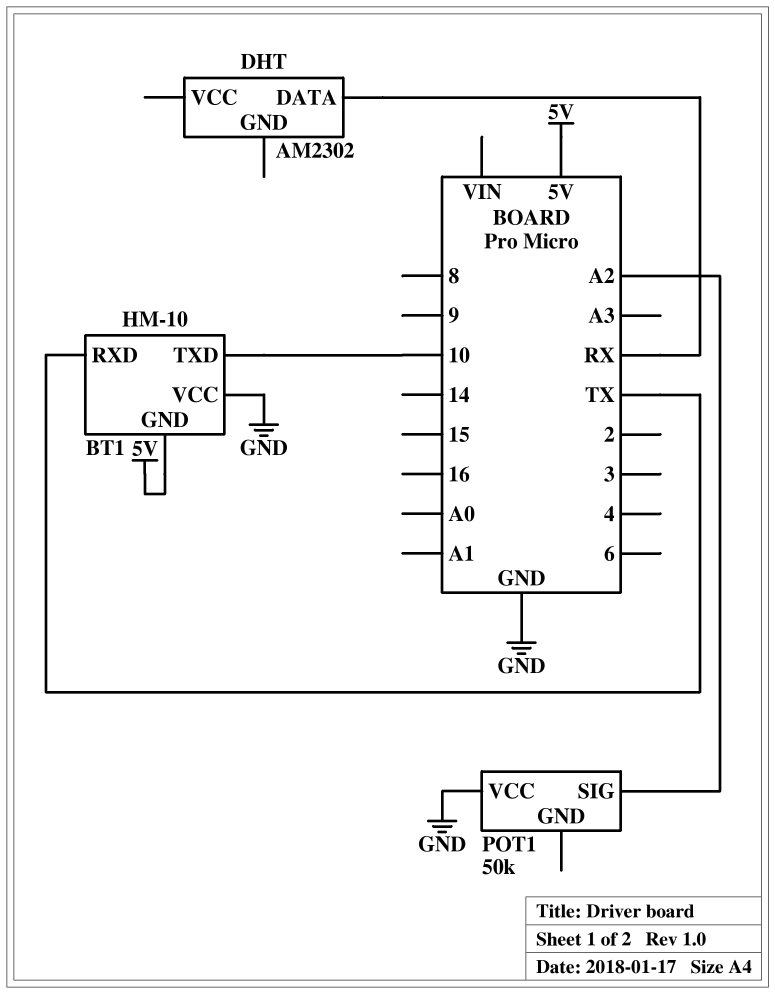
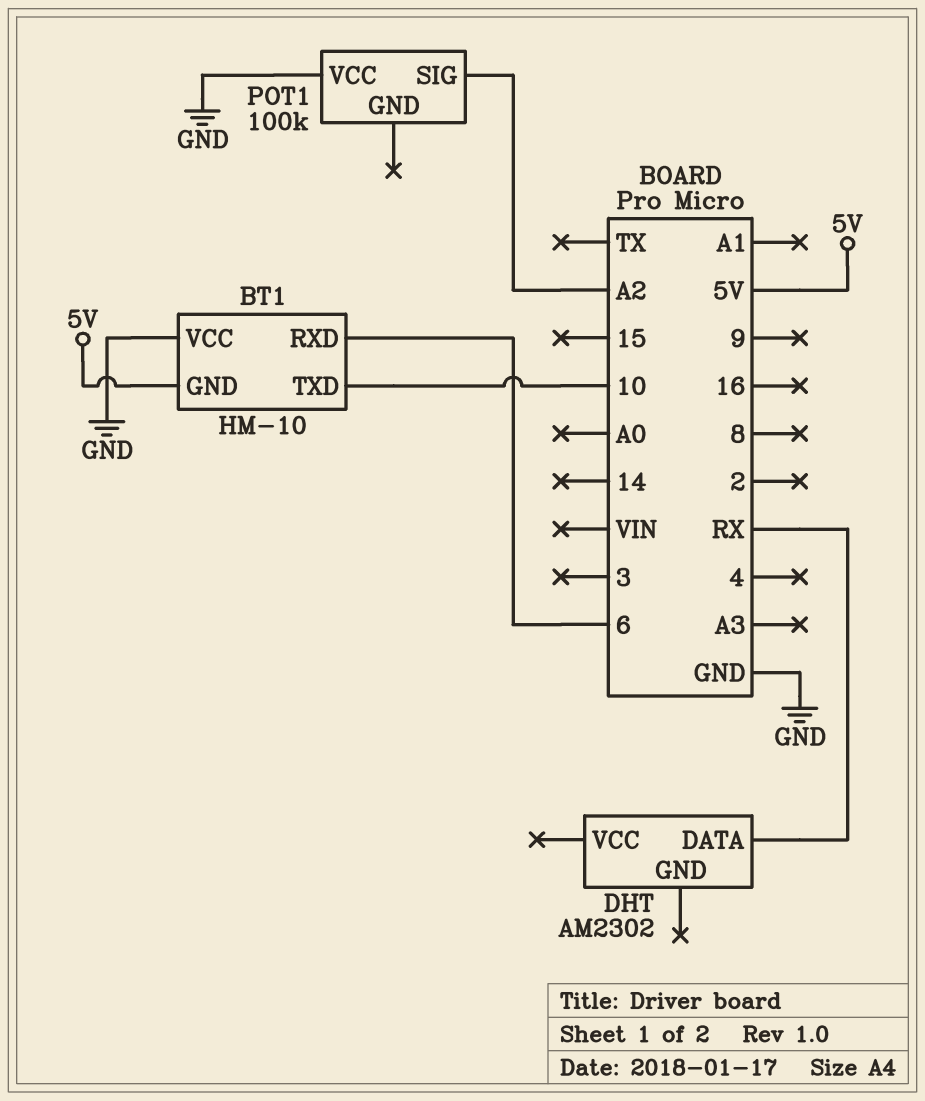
BT1 pin RXD: TX -> 6
POT1: 50k -> 100k

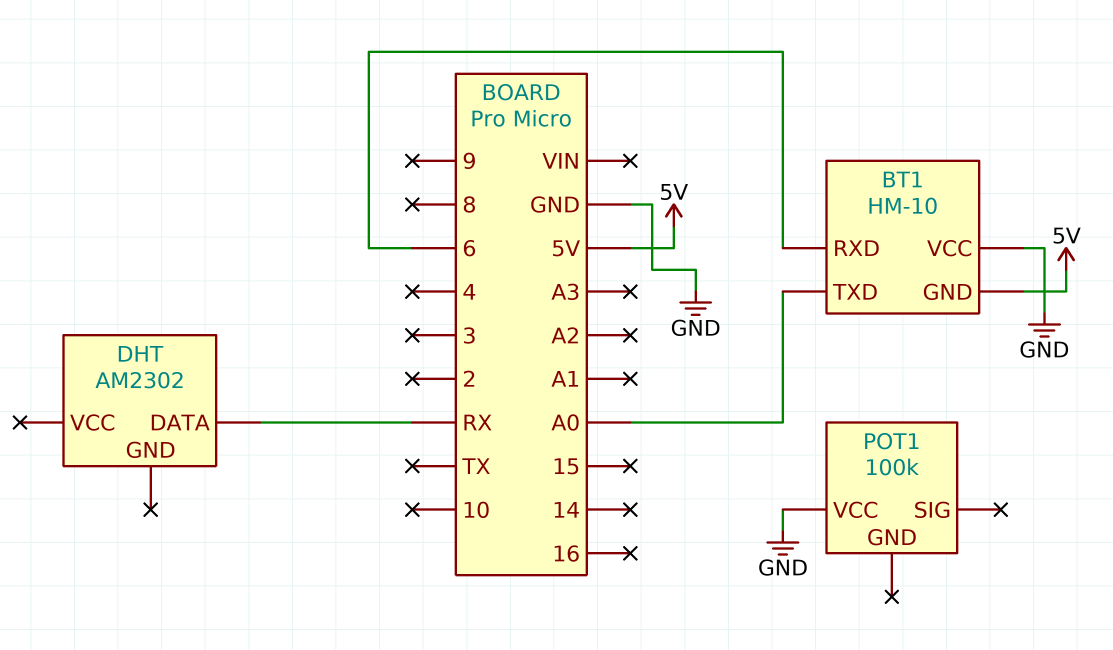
BT1 pin TXD: 10 -> A0
POT1 pin SIG: A2 -> none

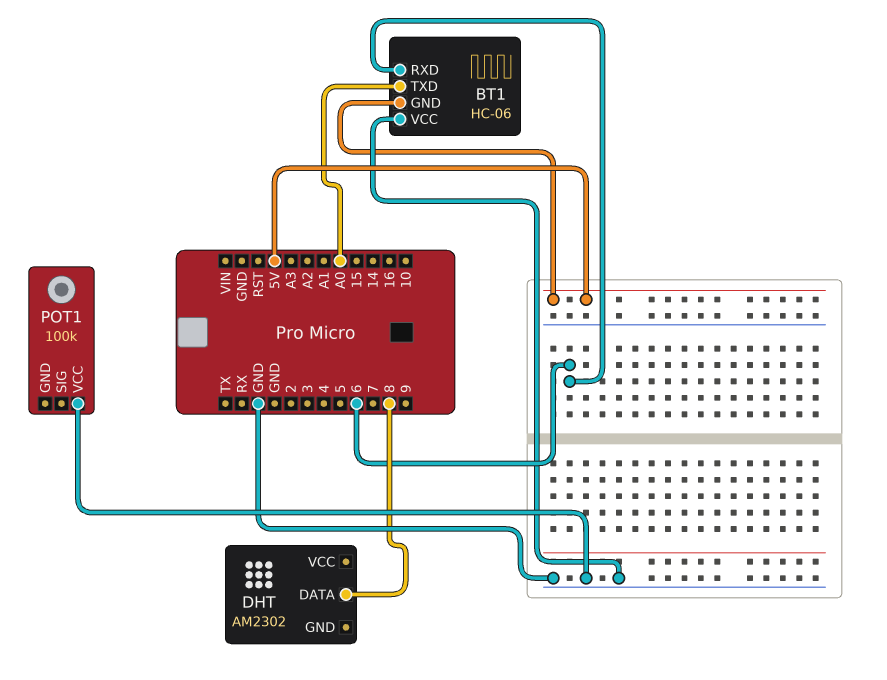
BT1: HM-10 -> HC-06
DHT pin DATA: RX -> 8

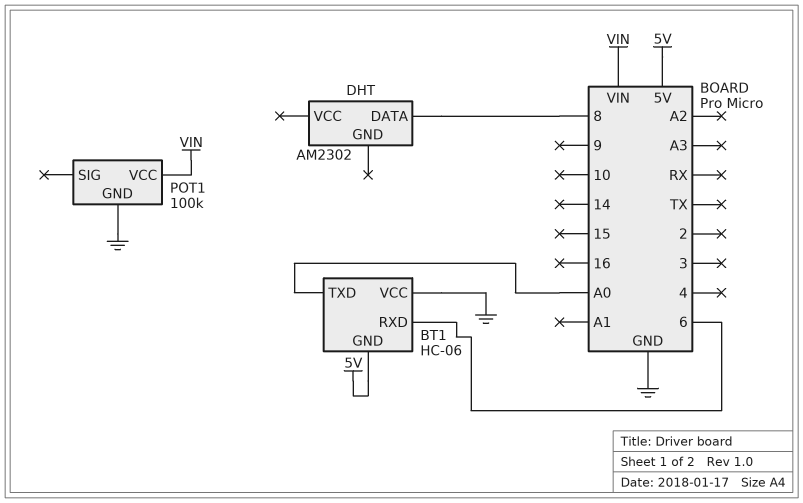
POT1 pin GND: none -> GND
POT1 pin VCC: GND -> VIN

